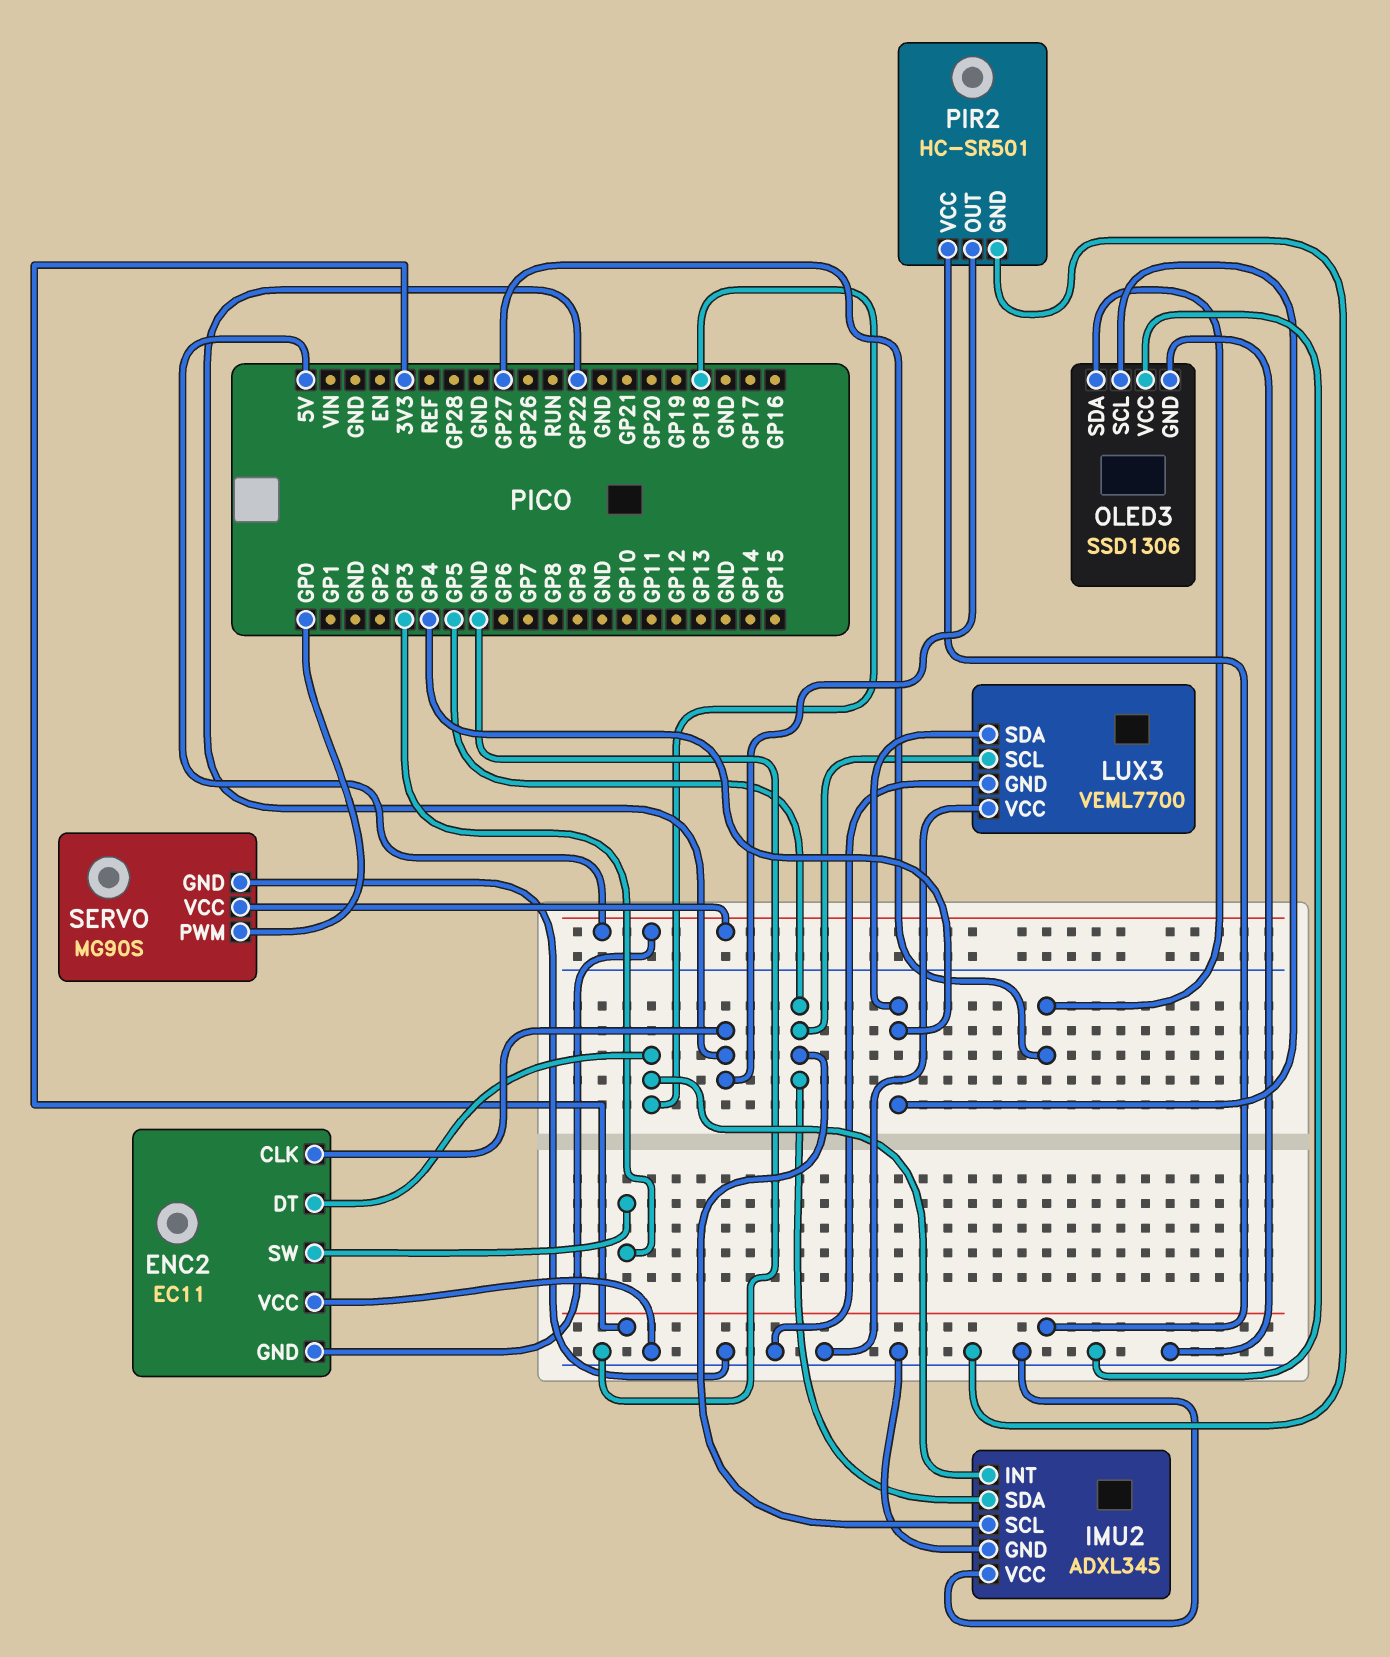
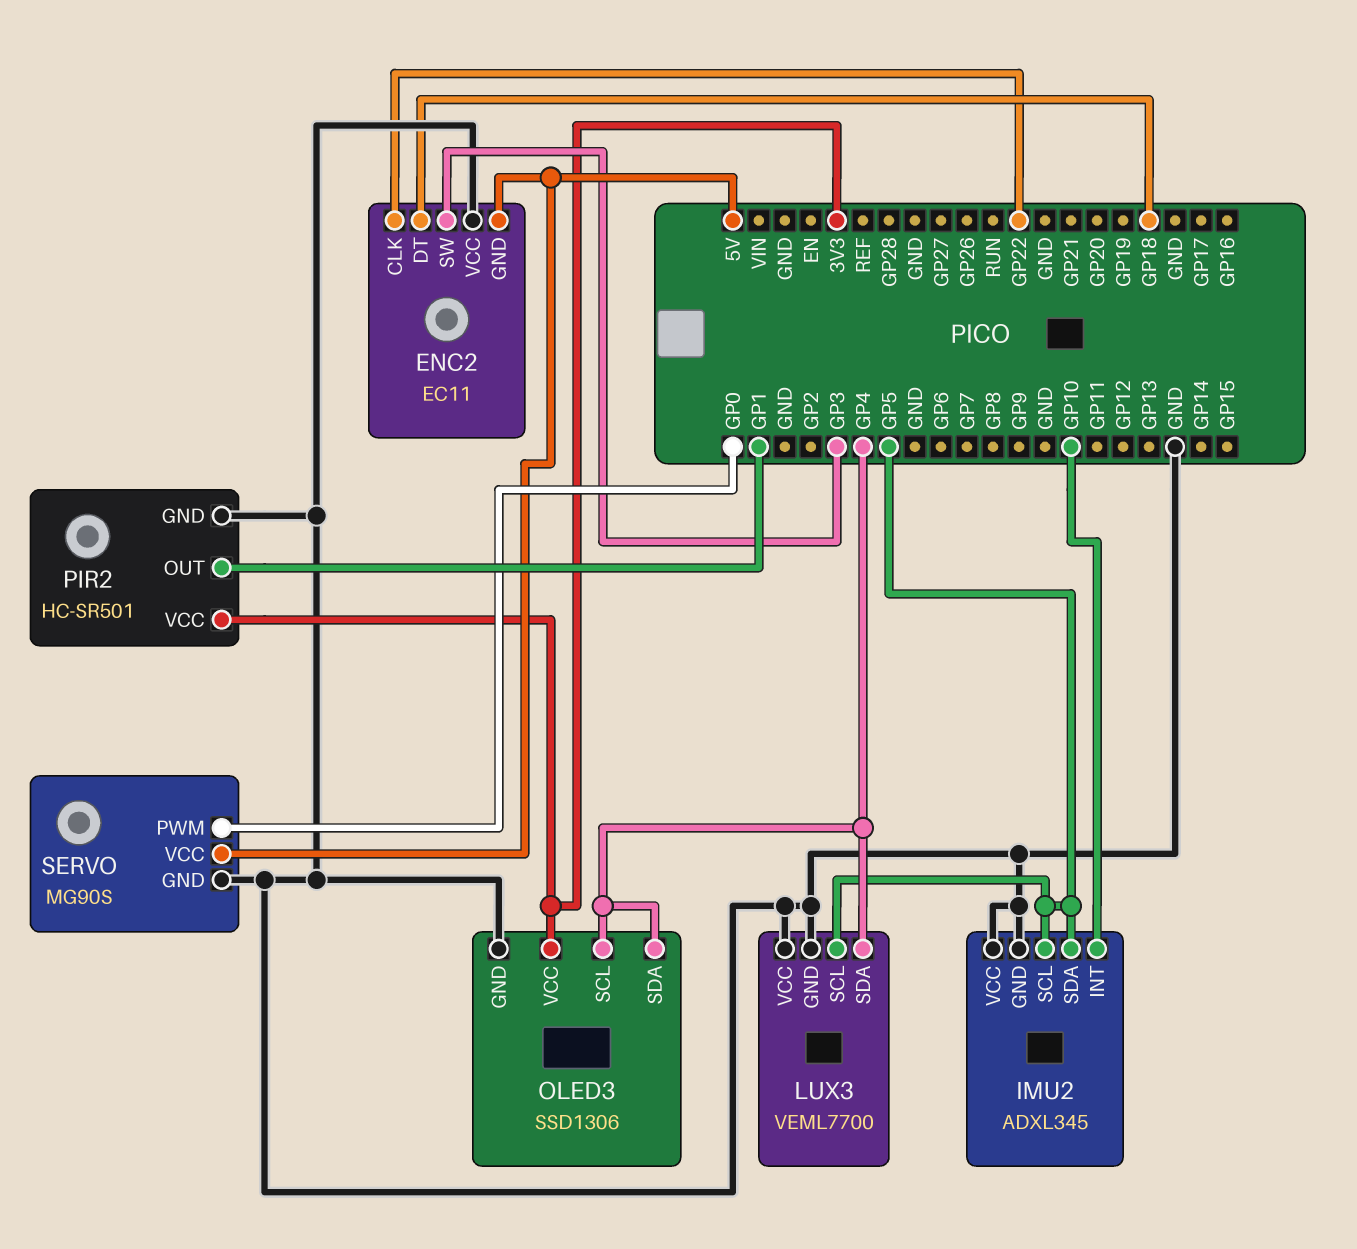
IMU2 pin INT: GP18 -> GP10
OLED3 pin SDA: GP27 -> GP4
OLED3 pin VCC: GND -> 3V3
PIR2 pin OUT: GP22 -> GP1

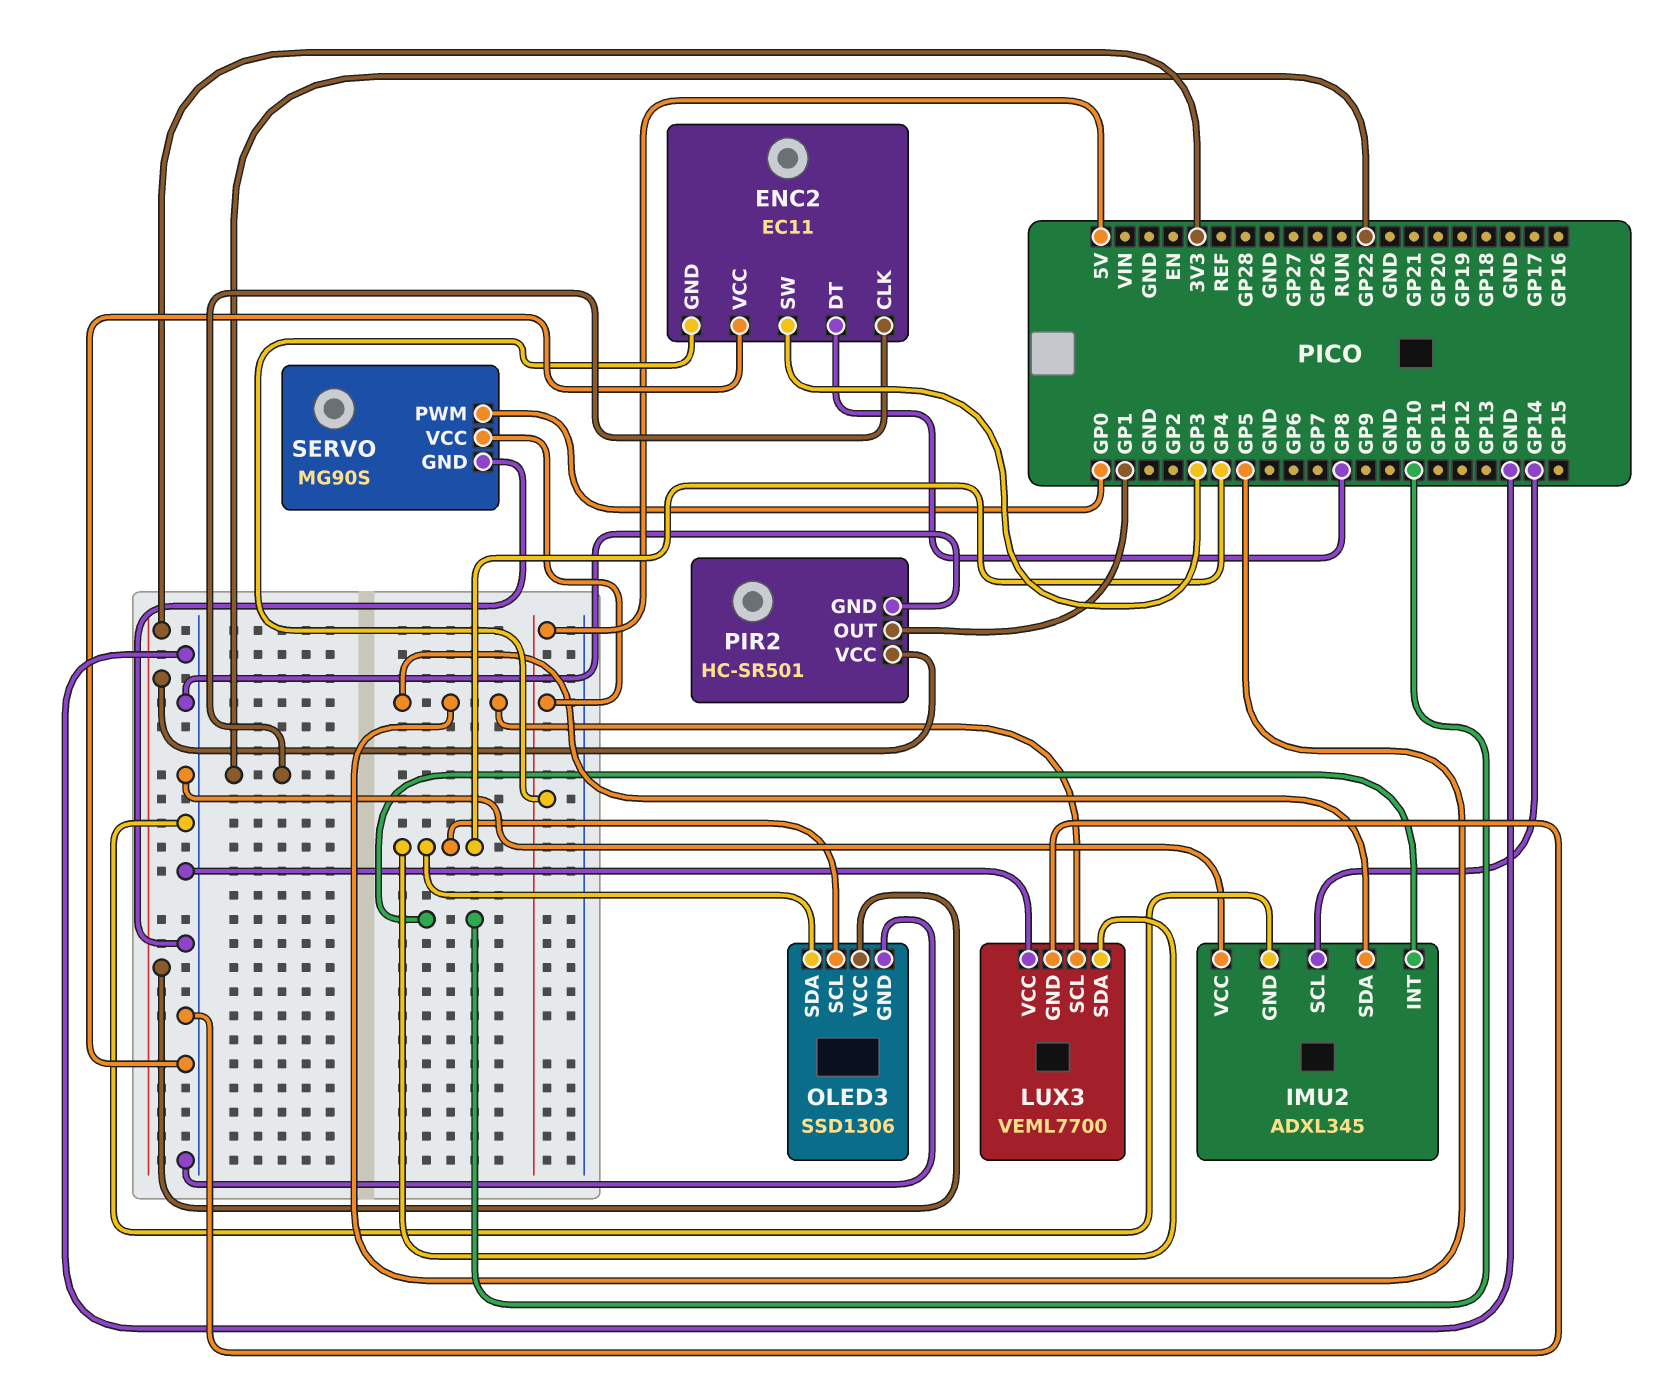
ENC2 pin DT: GP18 -> GP8
IMU2 pin SCL: GP5 -> GP14

